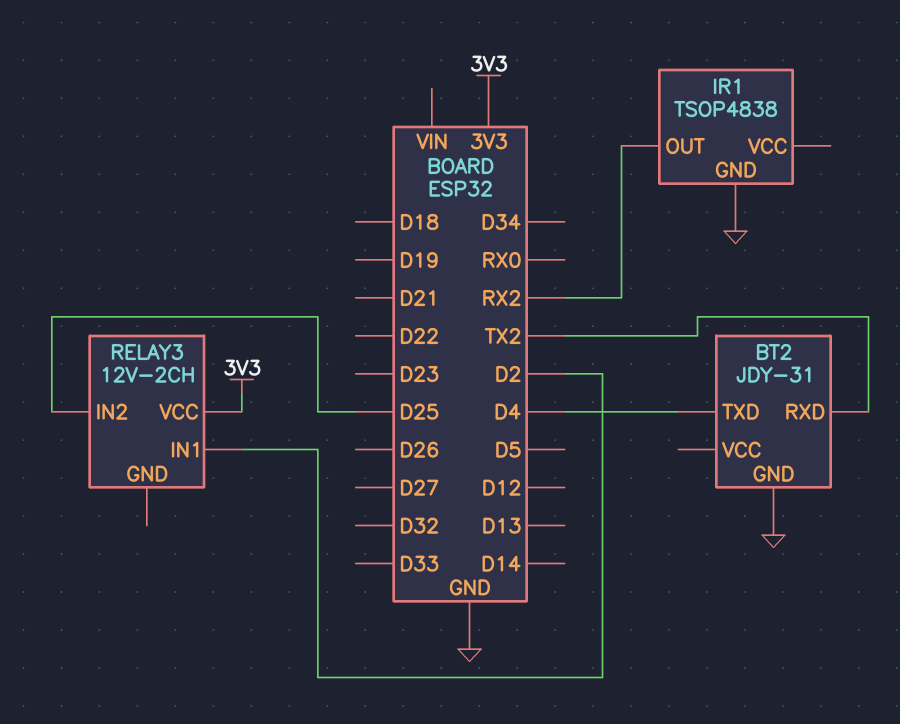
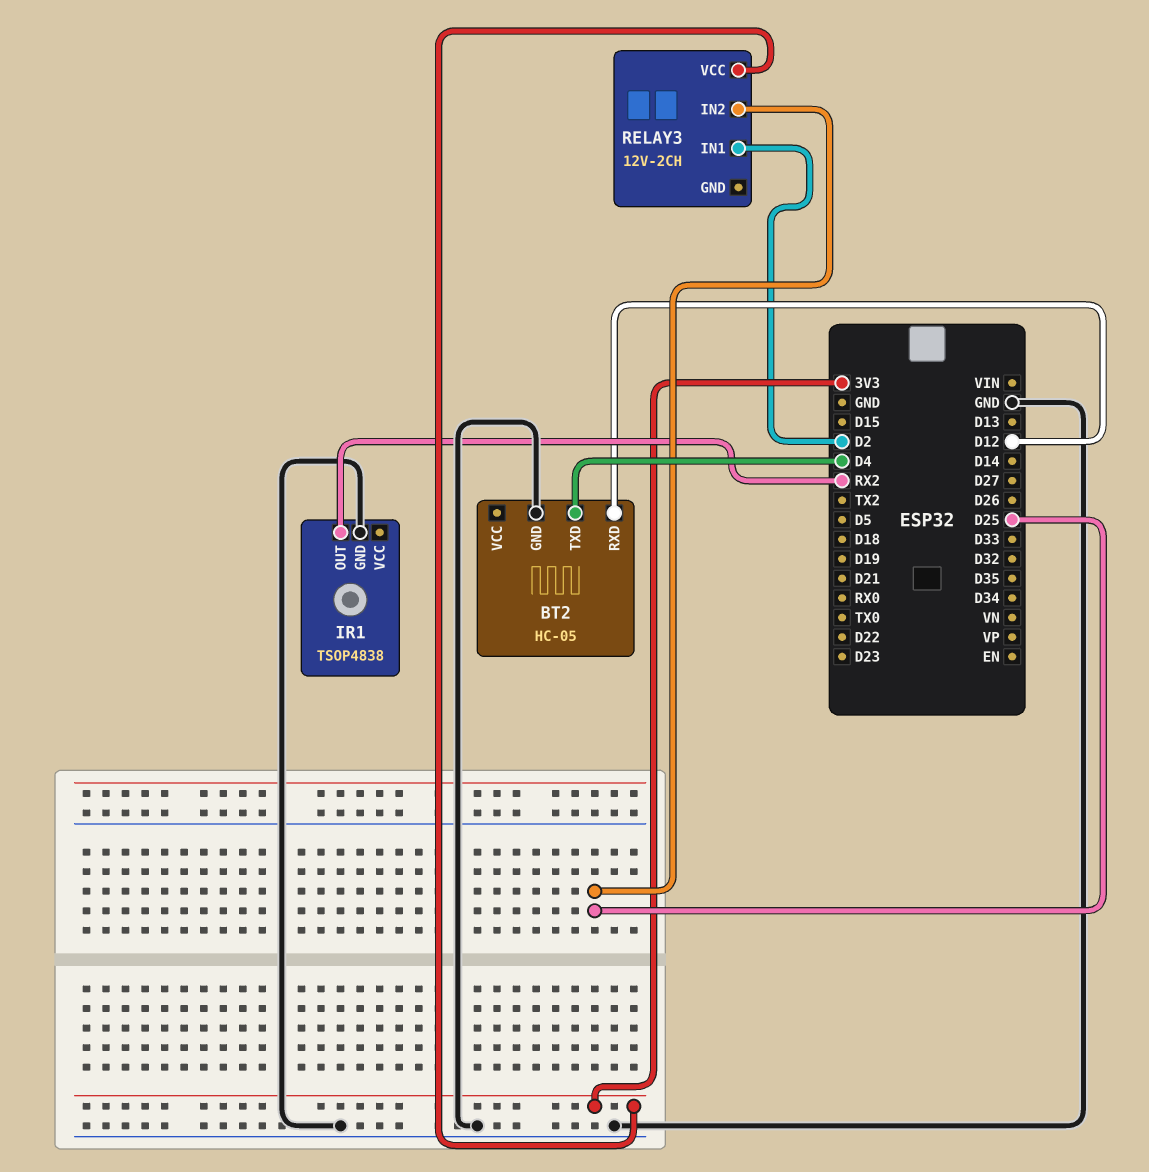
BT2: JDY-31 -> HC-05
BT2 pin RXD: TX2 -> D12

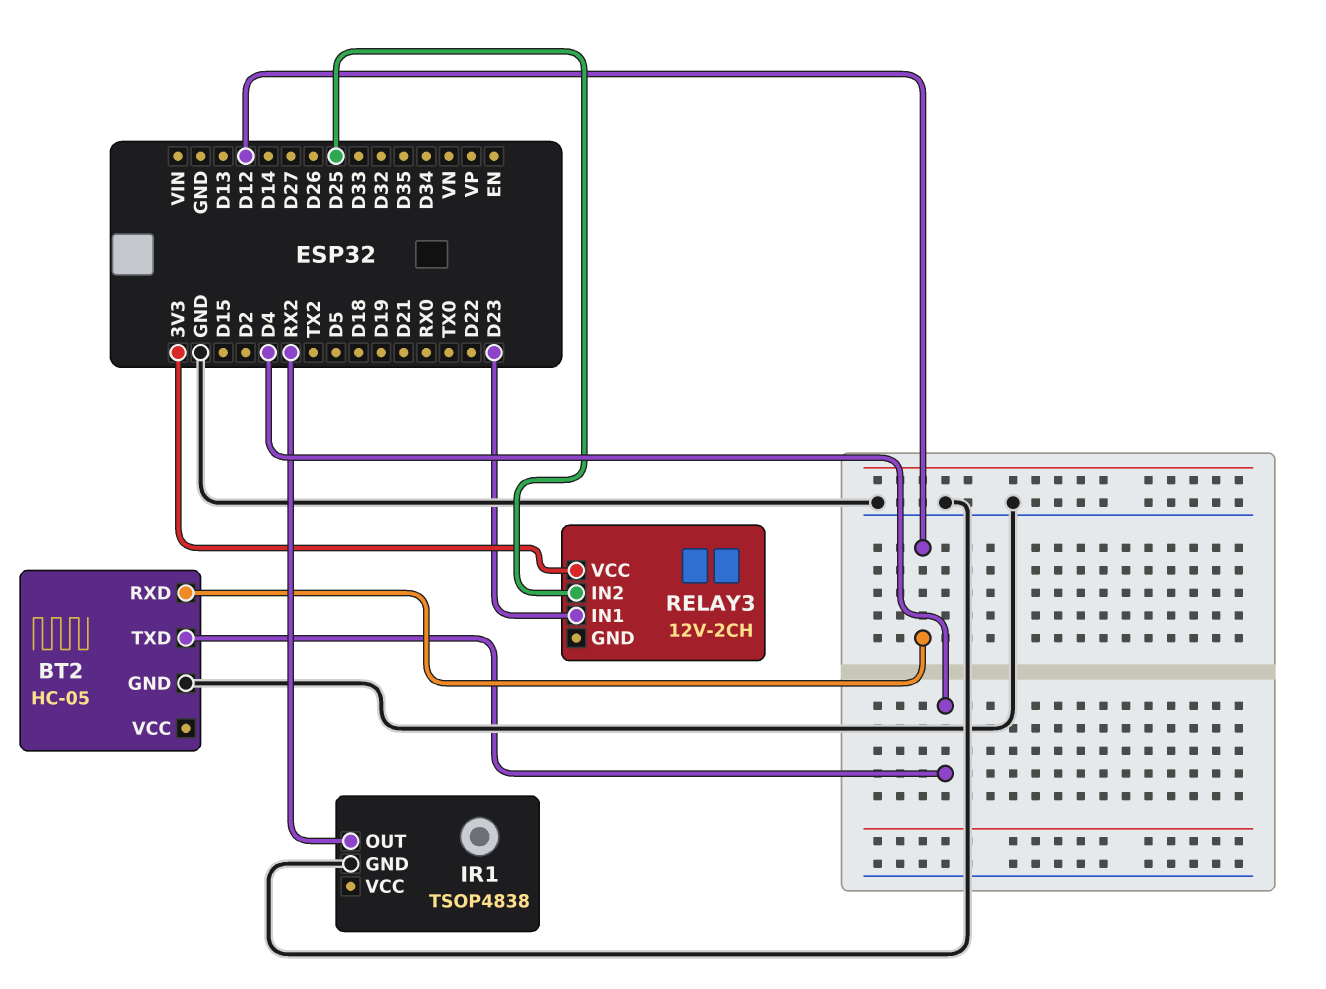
RELAY3 pin IN1: D2 -> D23

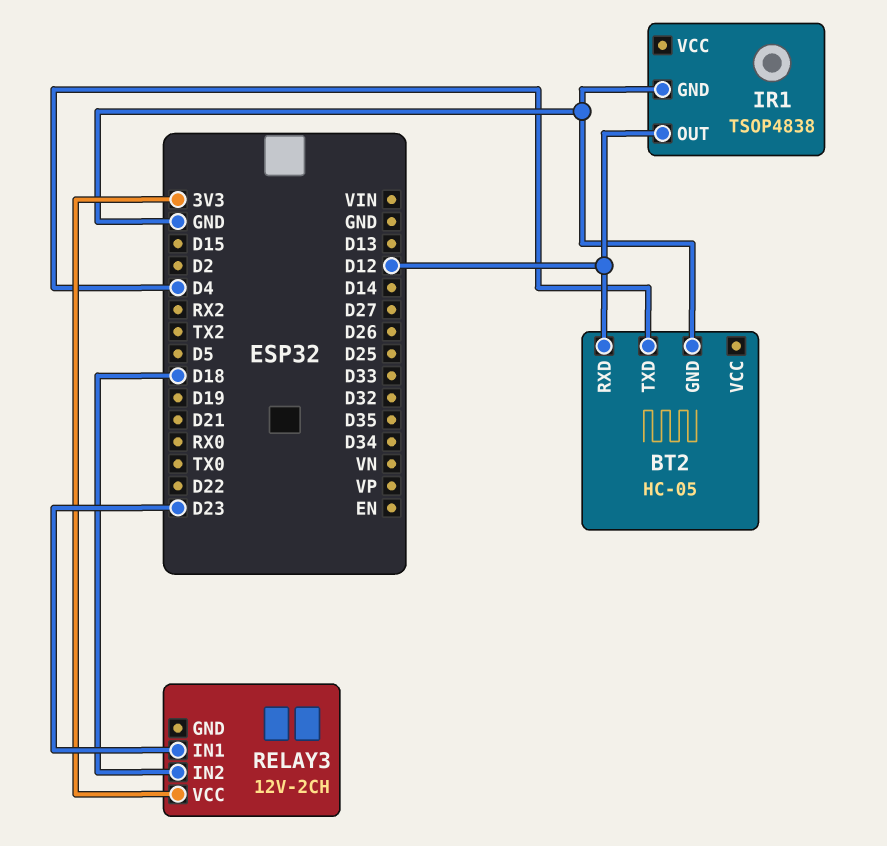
IR1 pin OUT: RX2 -> D12
RELAY3 pin IN2: D25 -> D18

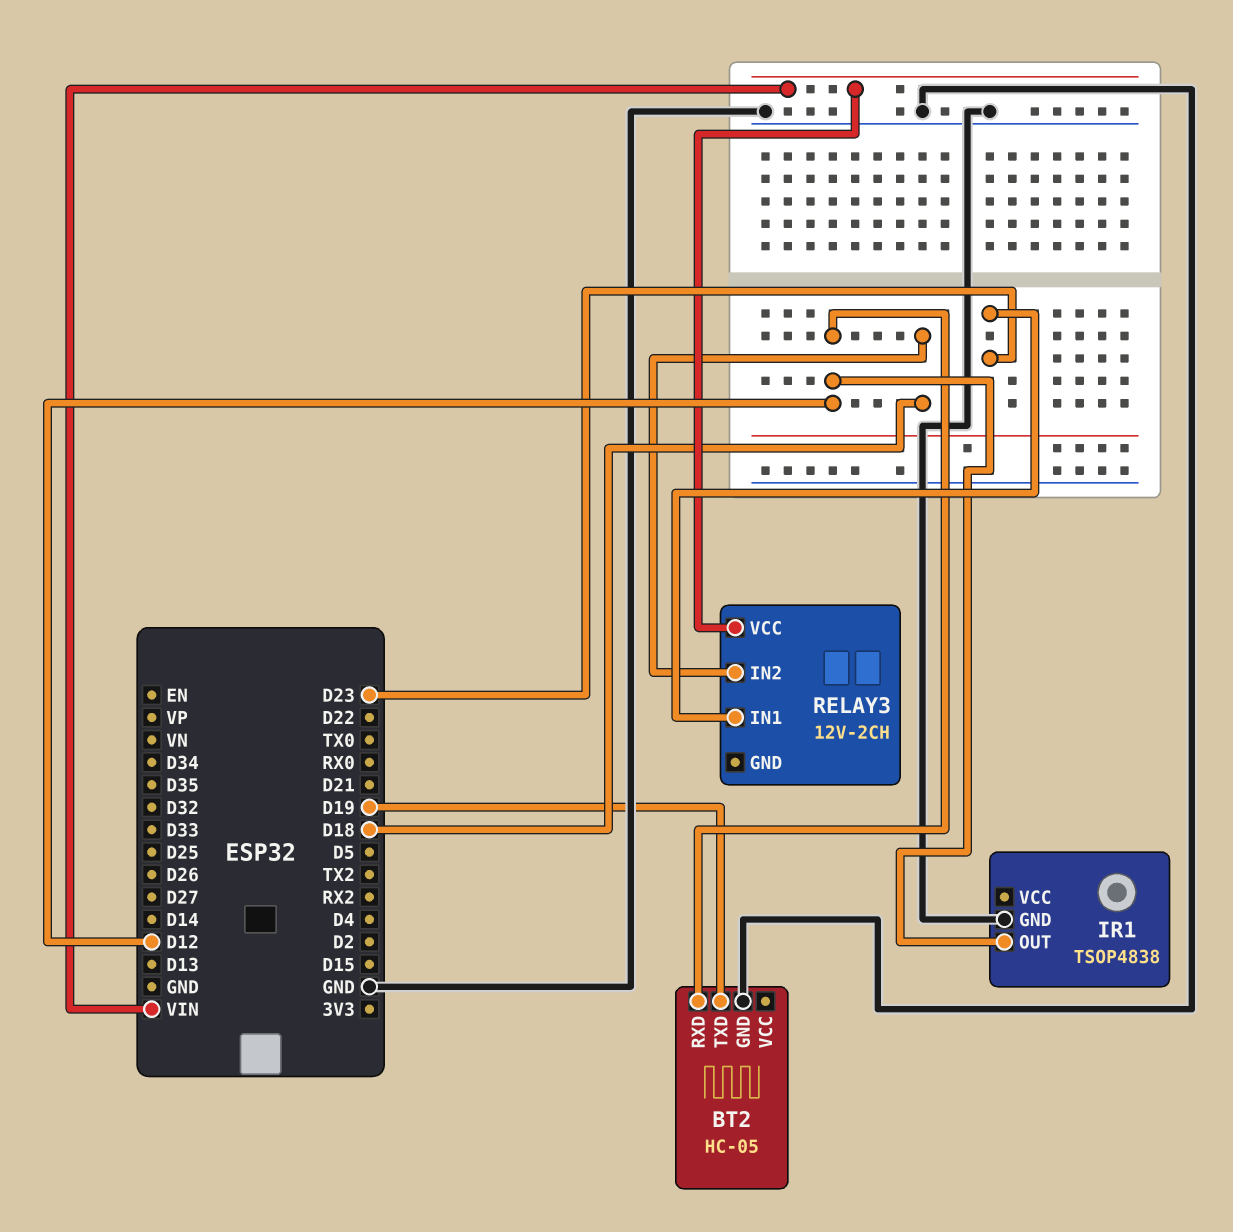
BT2 pin TXD: D4 -> D19
RELAY3 pin VCC: 3V3 -> VIN

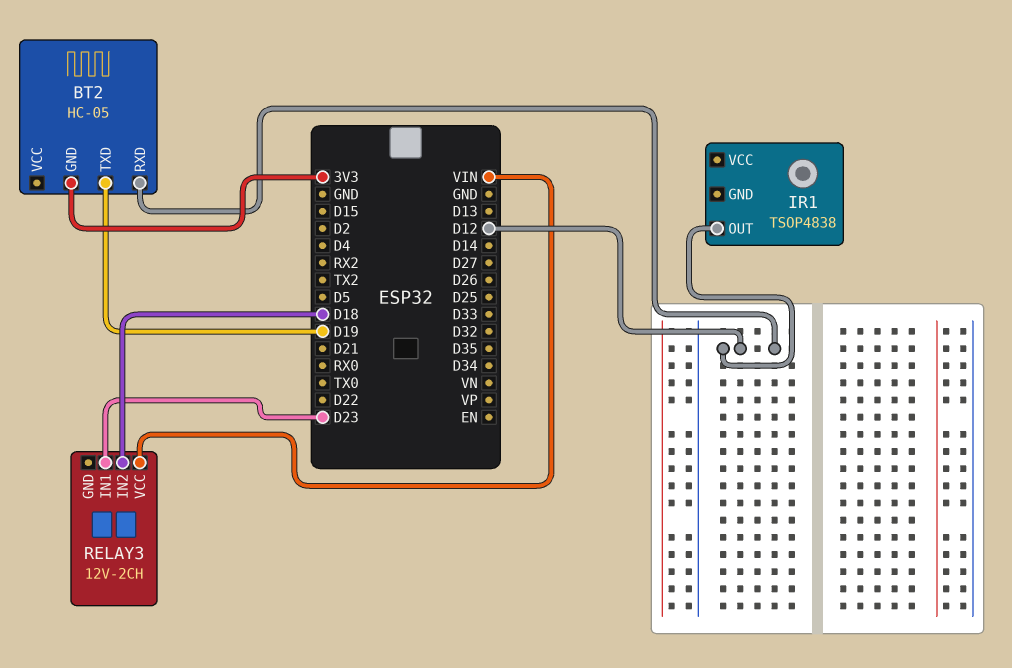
BT2 pin GND: GND -> 3V3
IR1 pin GND: GND -> none

